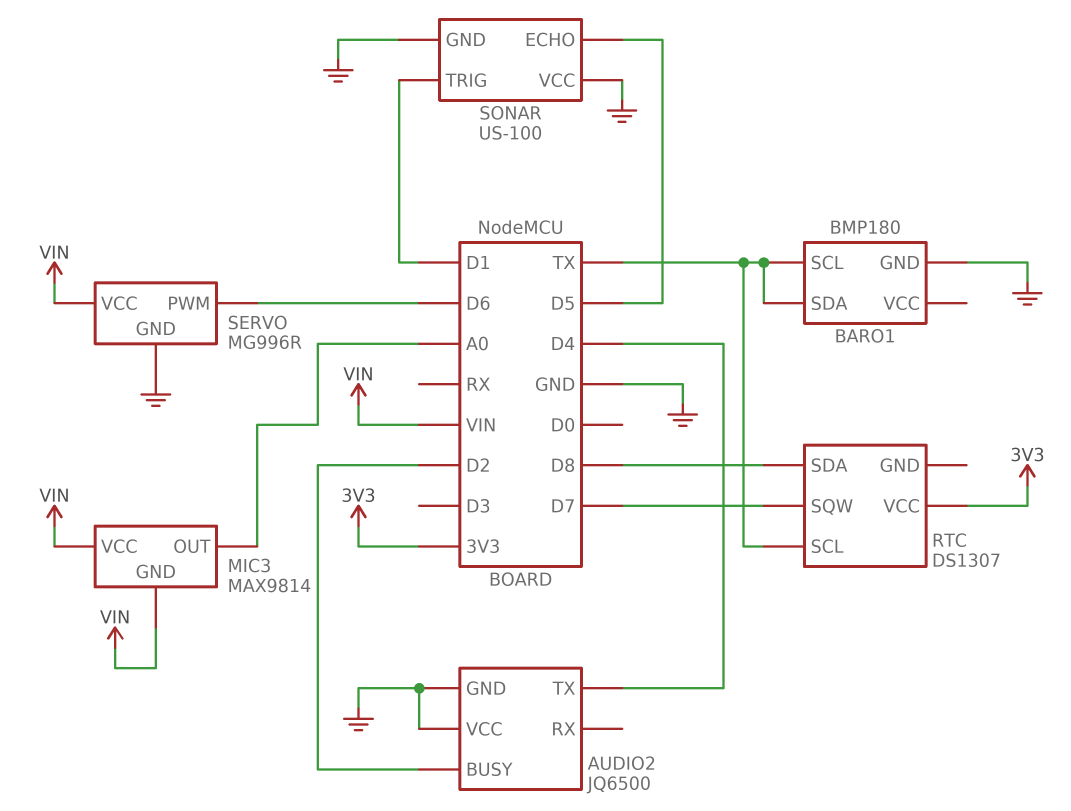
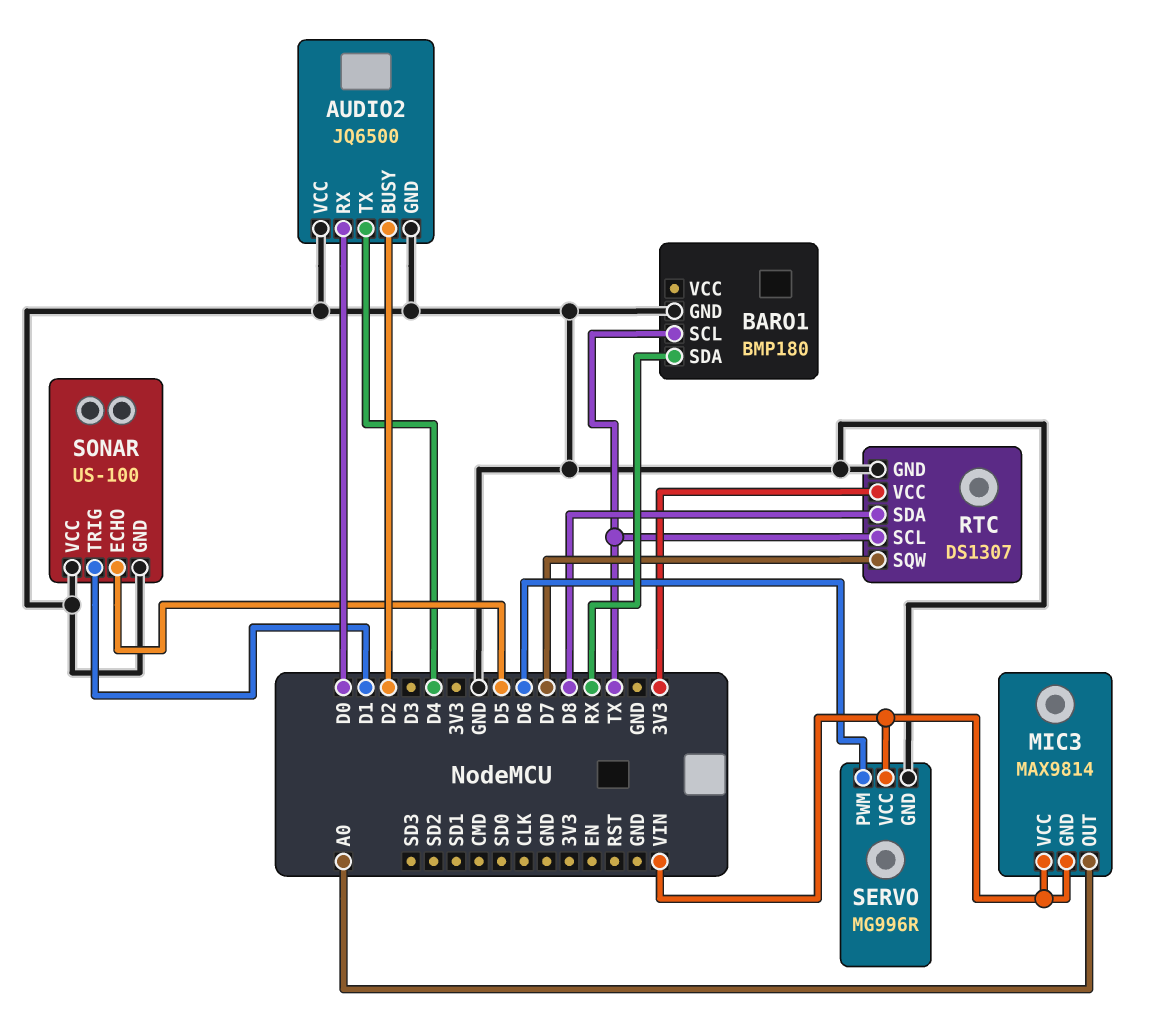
AUDIO2 pin RX: none -> D0
BARO1 pin SDA: TX -> RX
RTC pin GND: none -> GND

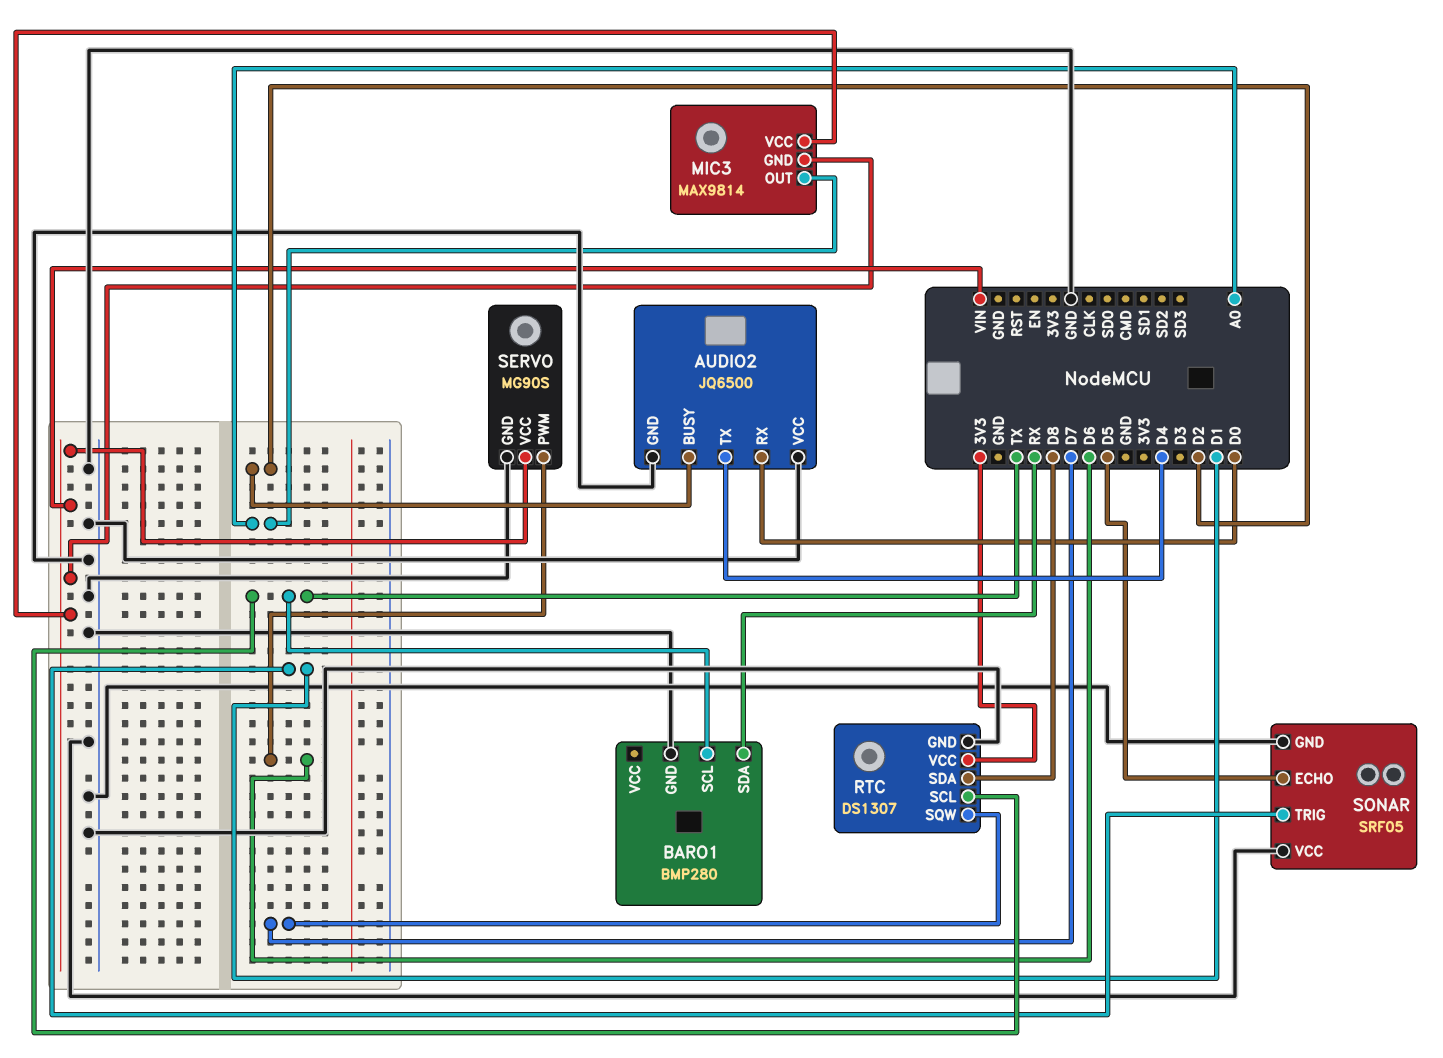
BARO1: BMP180 -> BMP280
SERVO: MG996R -> MG90S
SONAR: US-100 -> SRF05

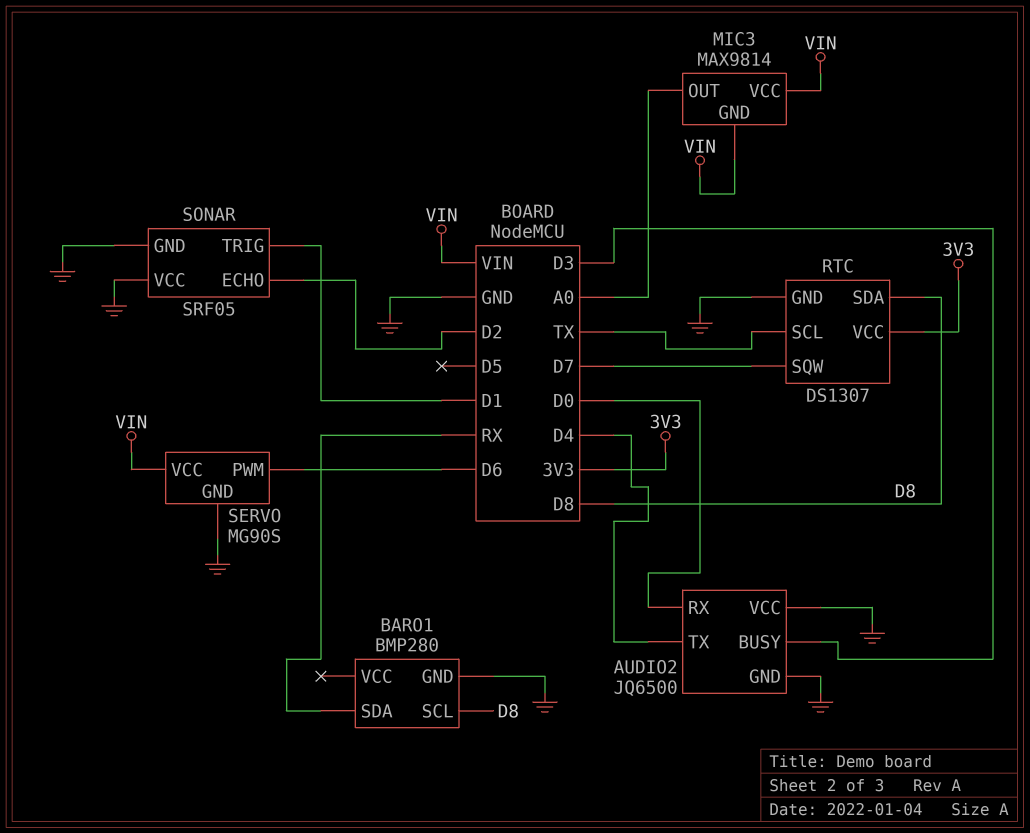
AUDIO2 pin BUSY: D2 -> D3
BARO1 pin SCL: TX -> D8
SONAR pin ECHO: D5 -> D2

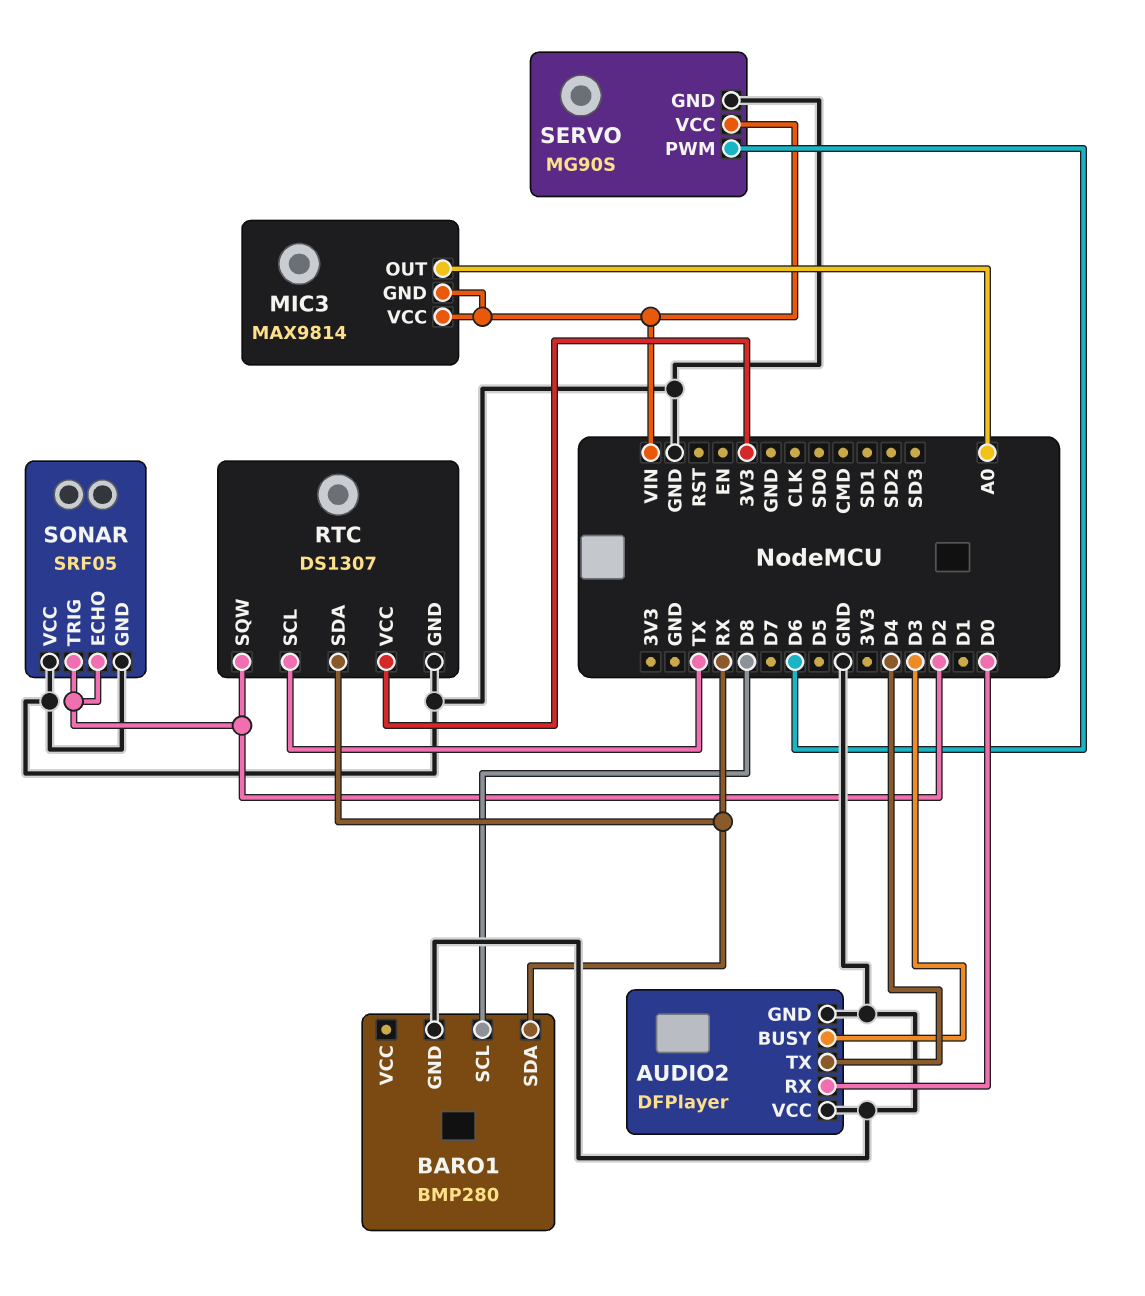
AUDIO2: JQ6500 -> DFPlayer
RTC pin SDA: D8 -> RX
RTC pin SQW: D7 -> D2
SONAR pin TRIG: D1 -> D2

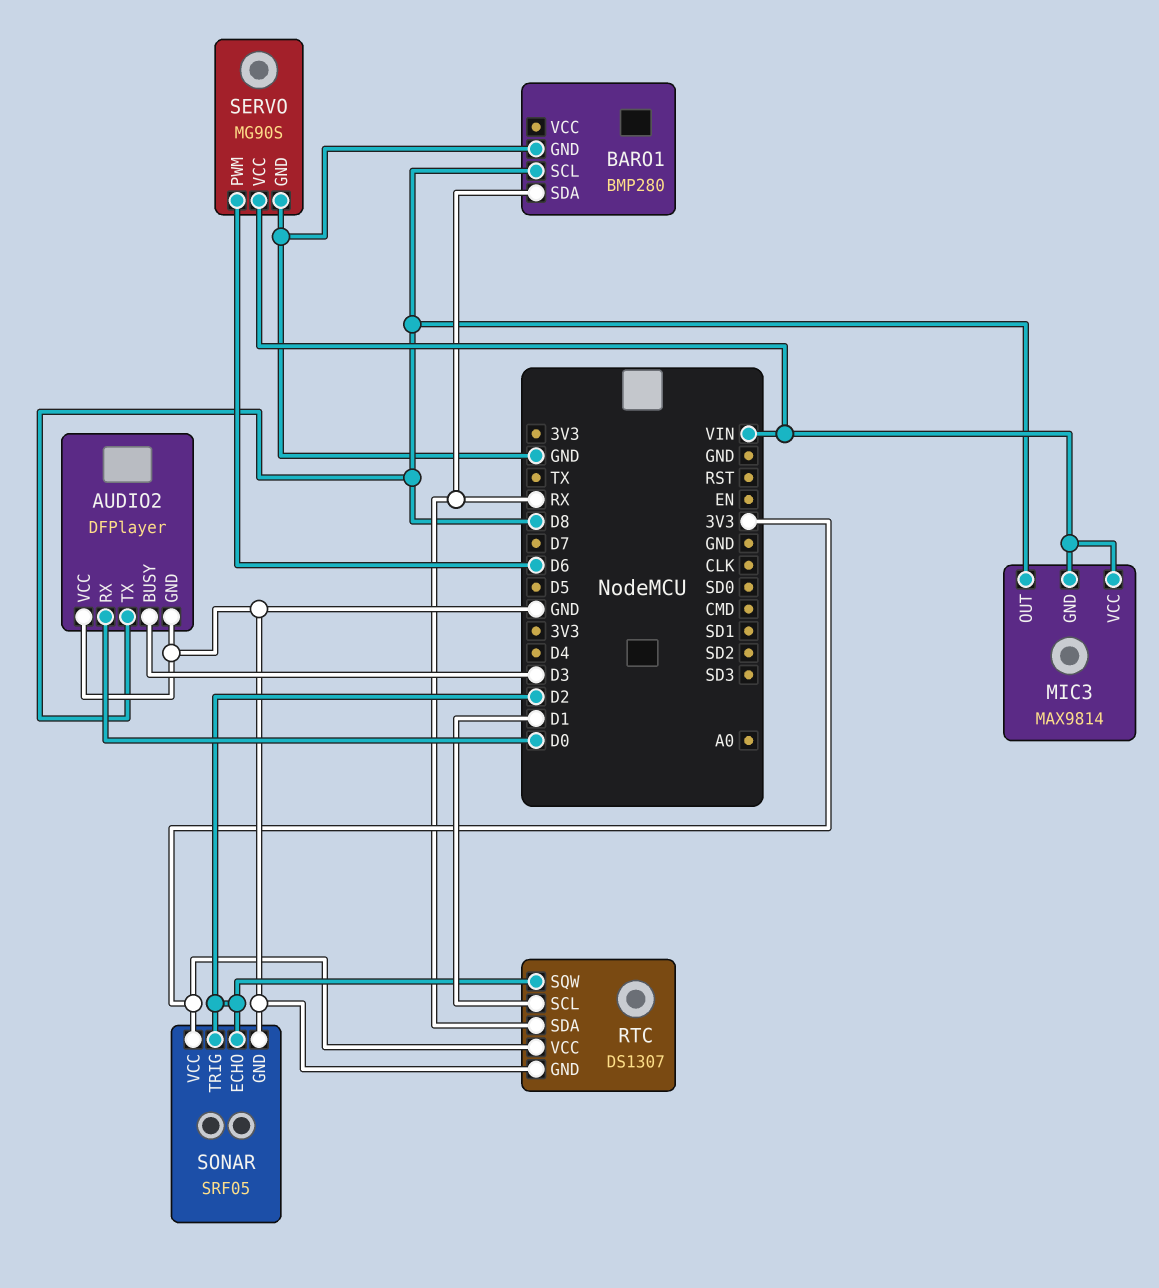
AUDIO2 pin TX: D4 -> D8
MIC3 pin OUT: A0 -> D8
RTC pin SCL: TX -> D1
SONAR pin VCC: GND -> 3V3

